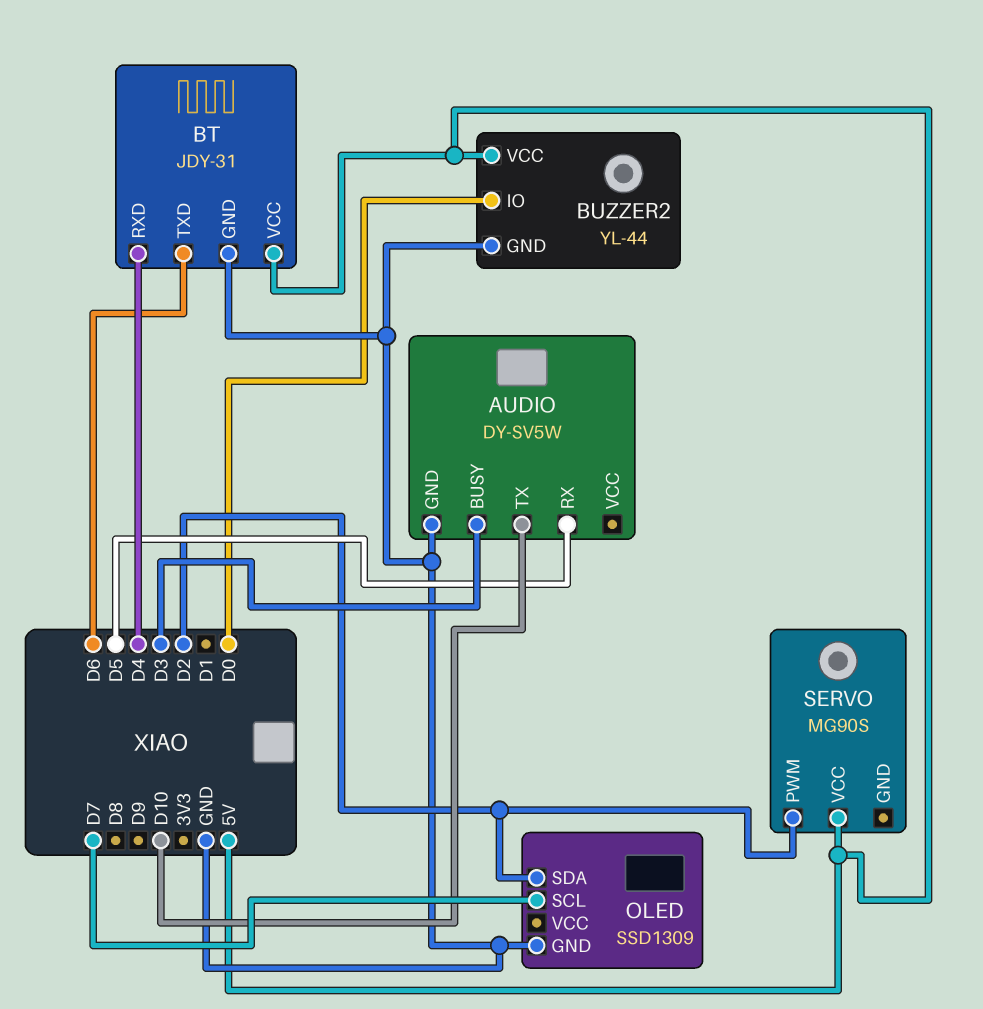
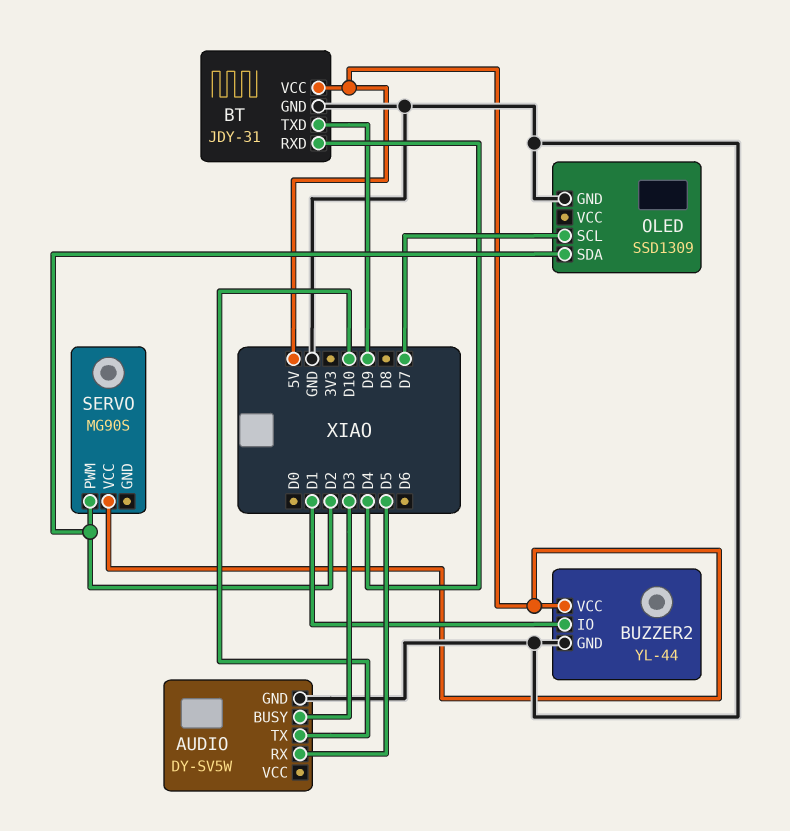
BT pin TXD: D6 -> D9
BUZZER2 pin IO: D0 -> D1

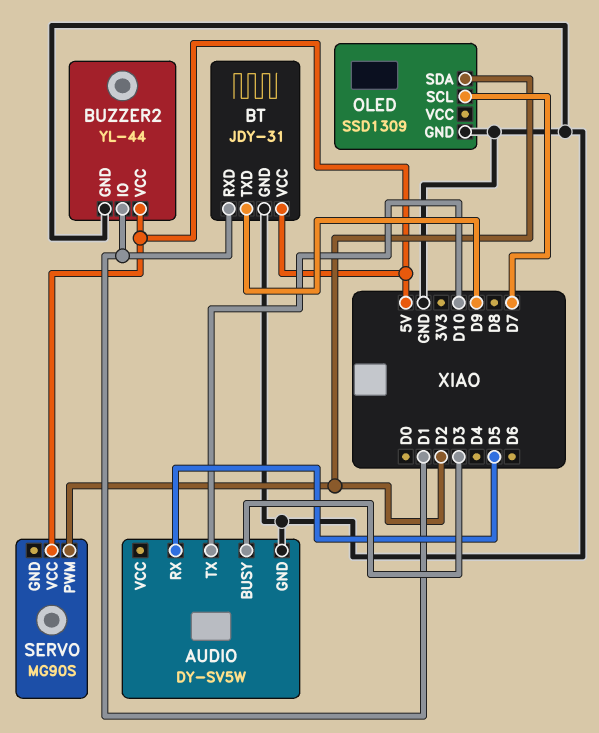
BT pin RXD: D4 -> D1

